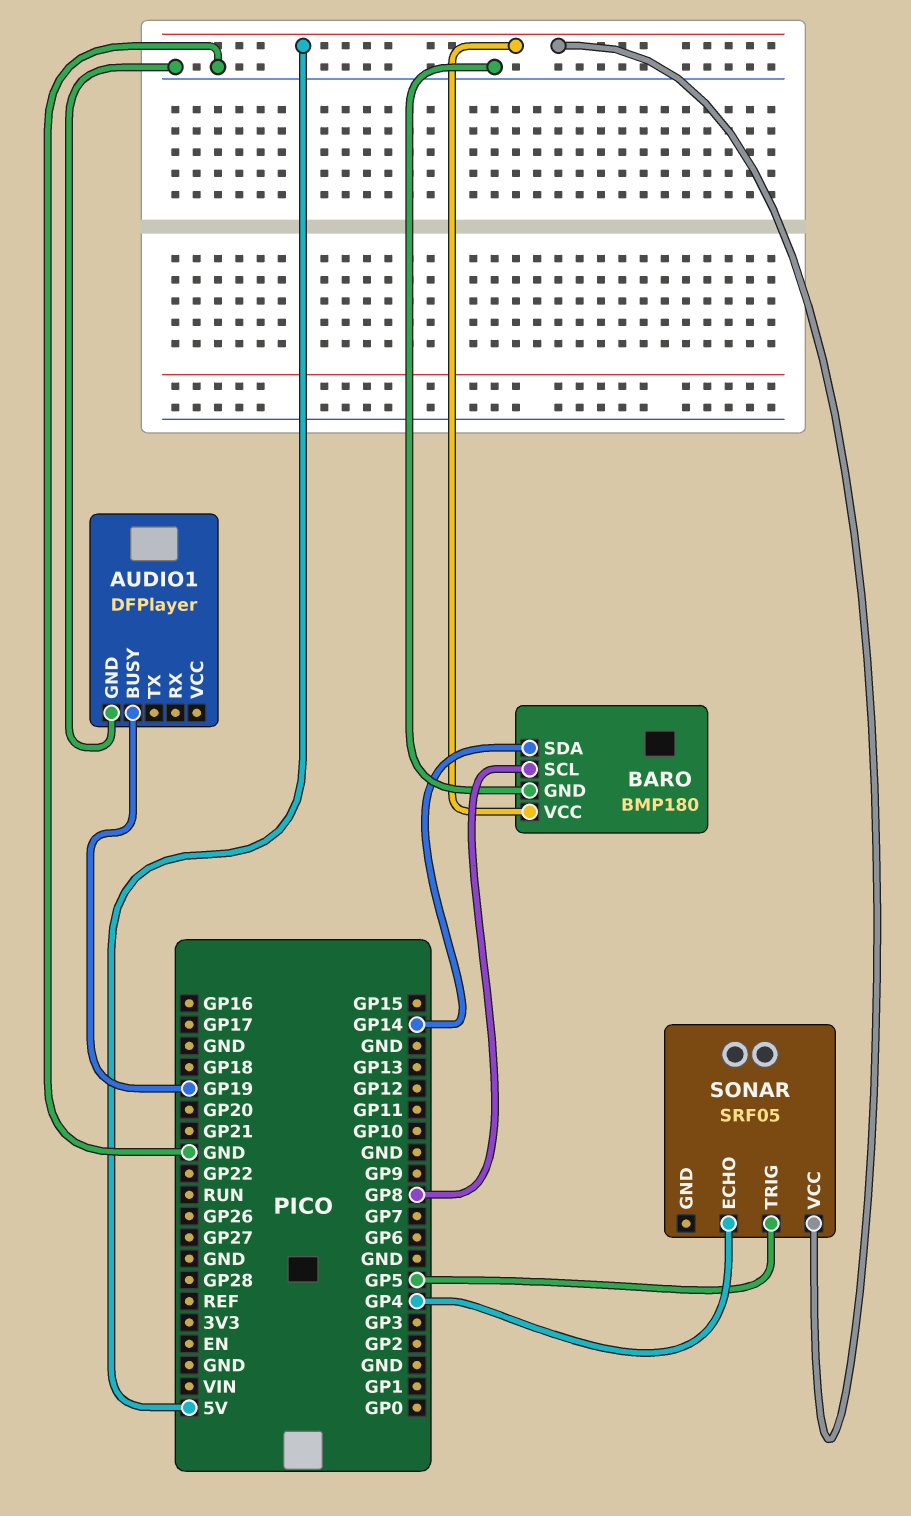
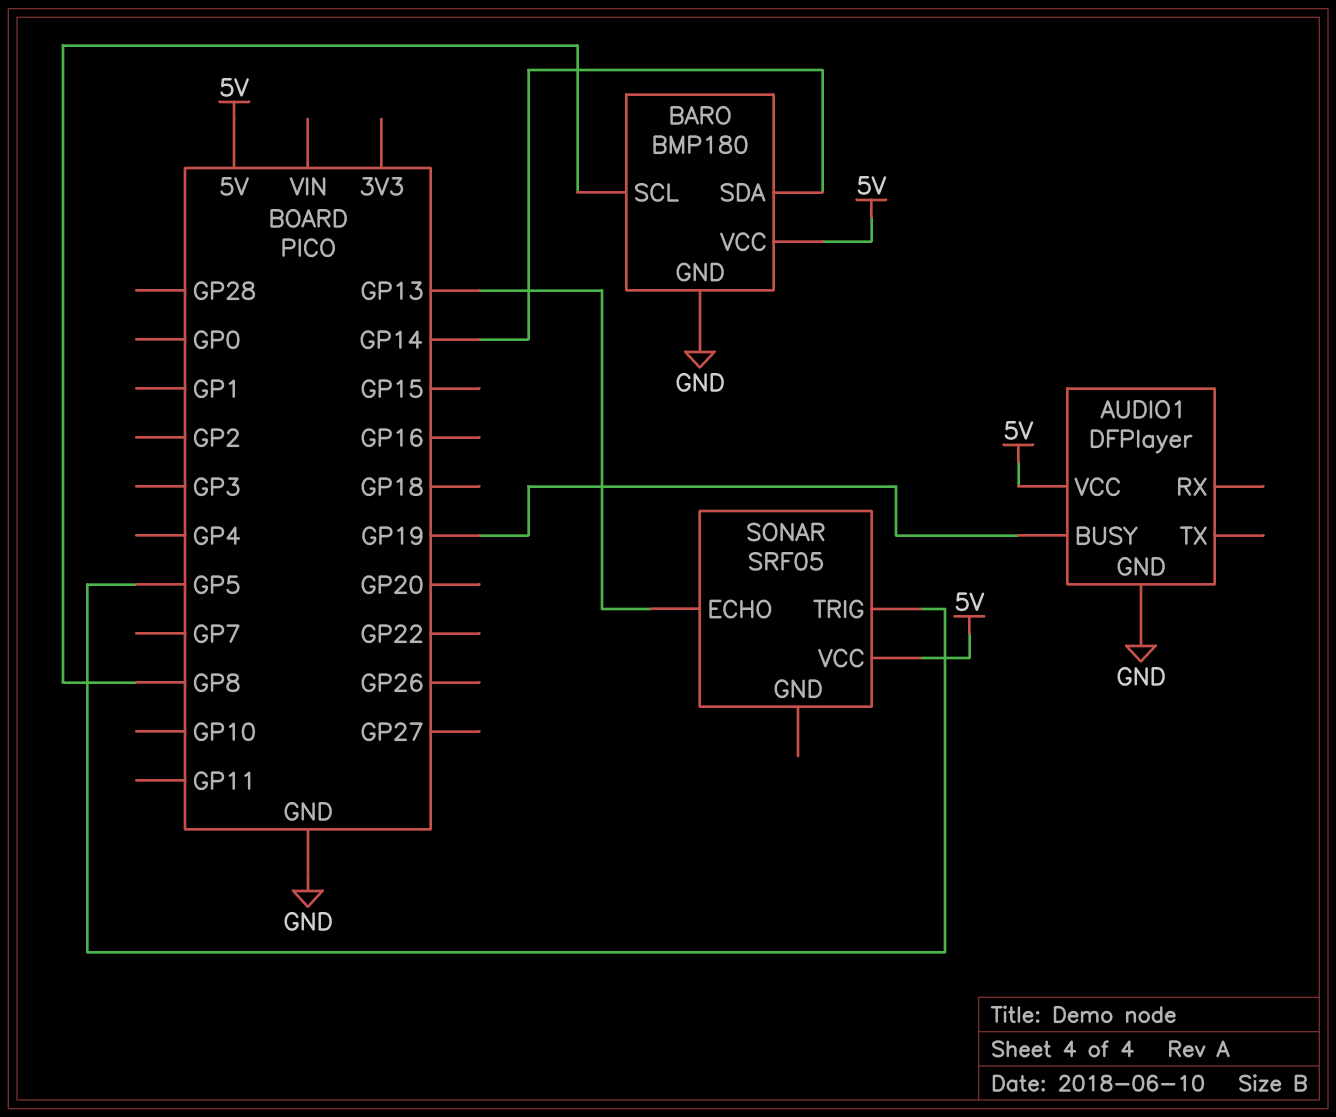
AUDIO1 pin VCC: none -> 5V
SONAR pin ECHO: GP4 -> GP13

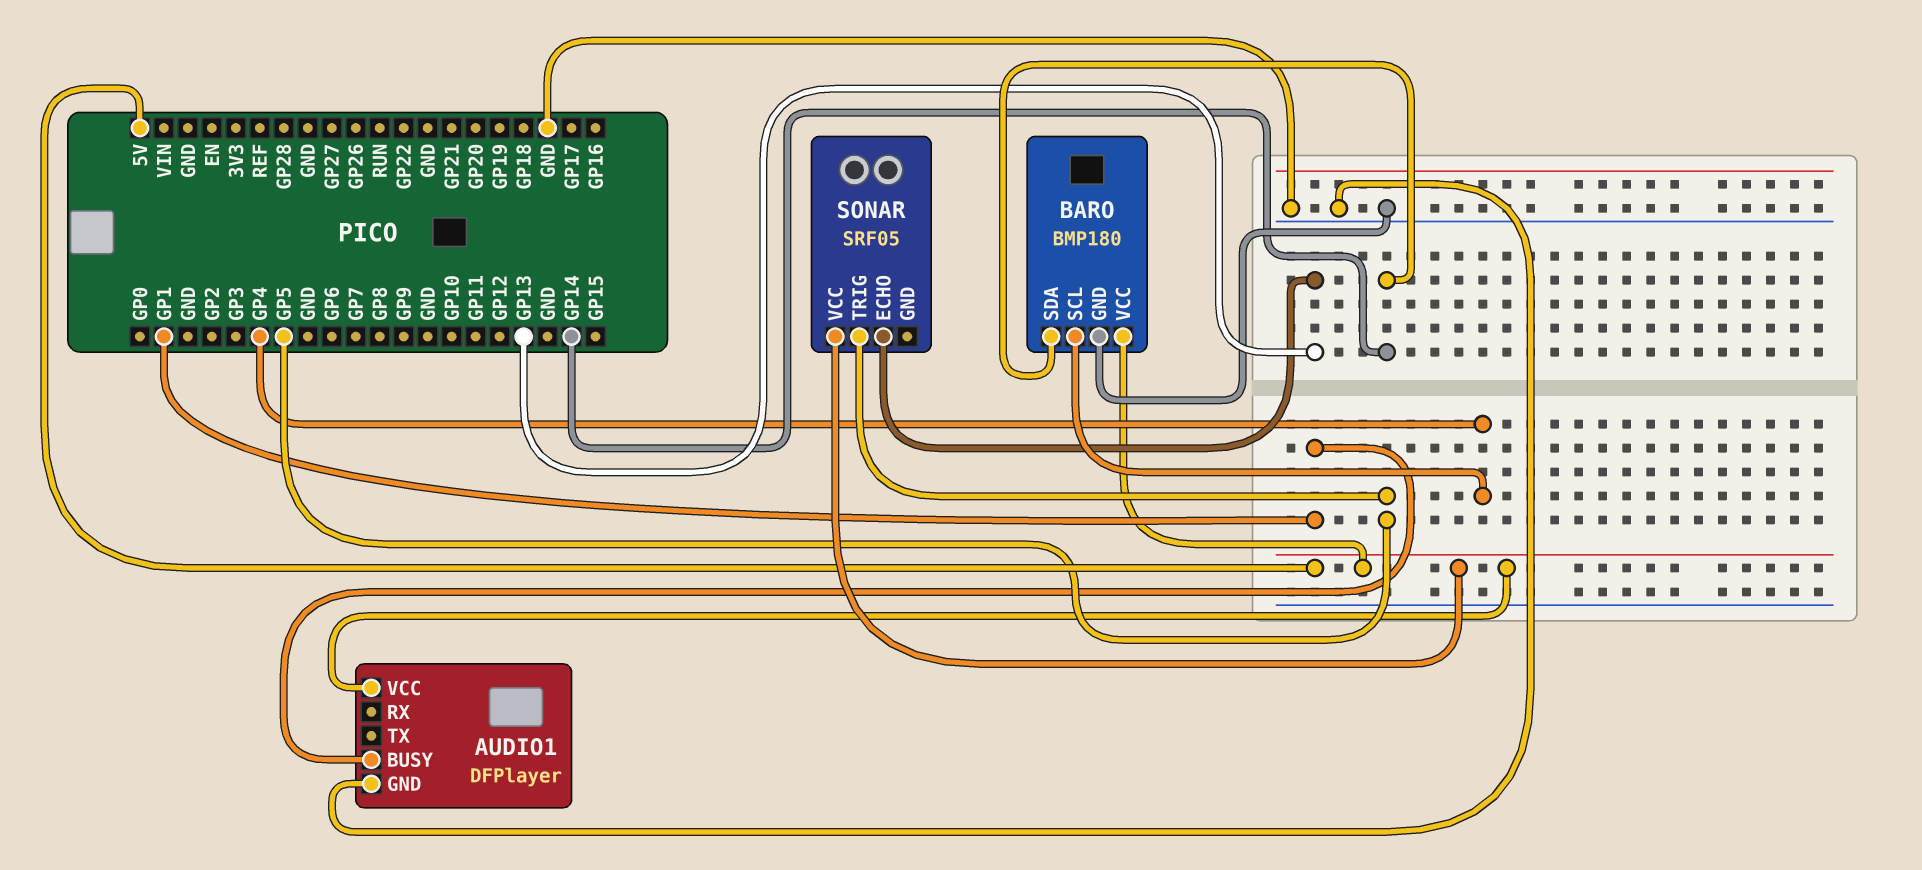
AUDIO1 pin BUSY: GP19 -> GP1
BARO pin SCL: GP8 -> GP4

